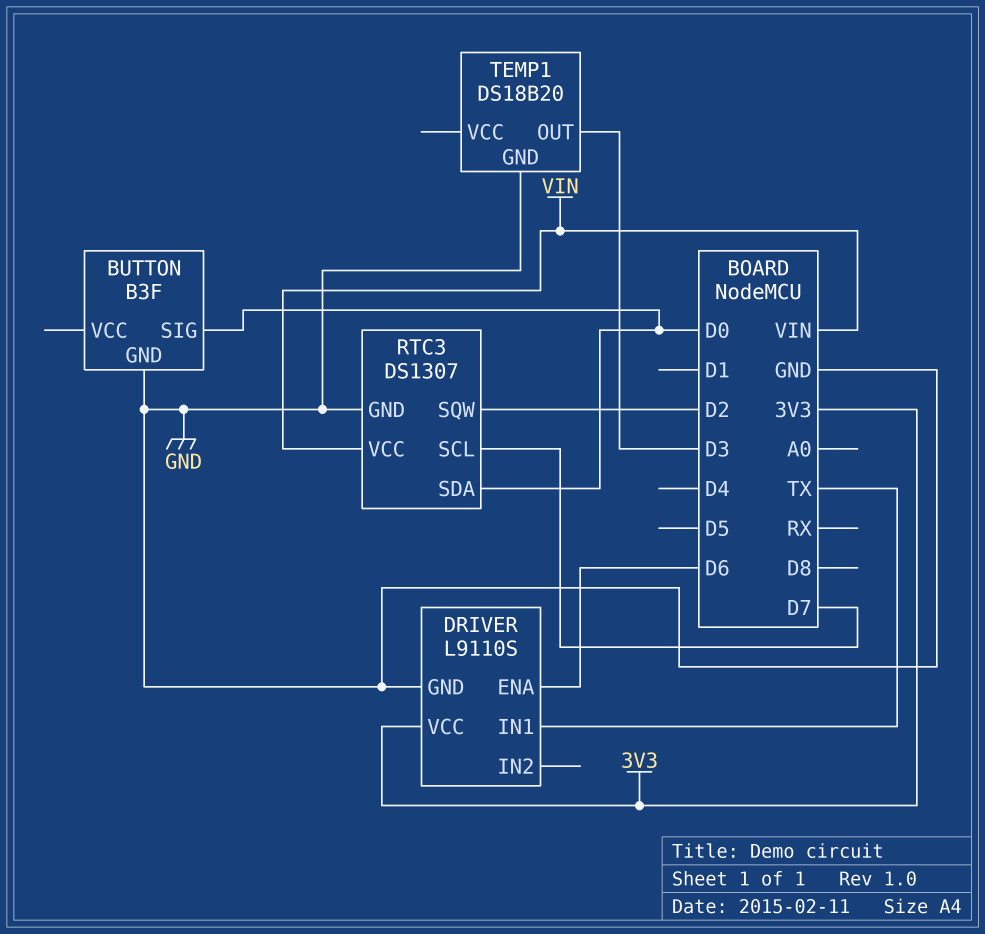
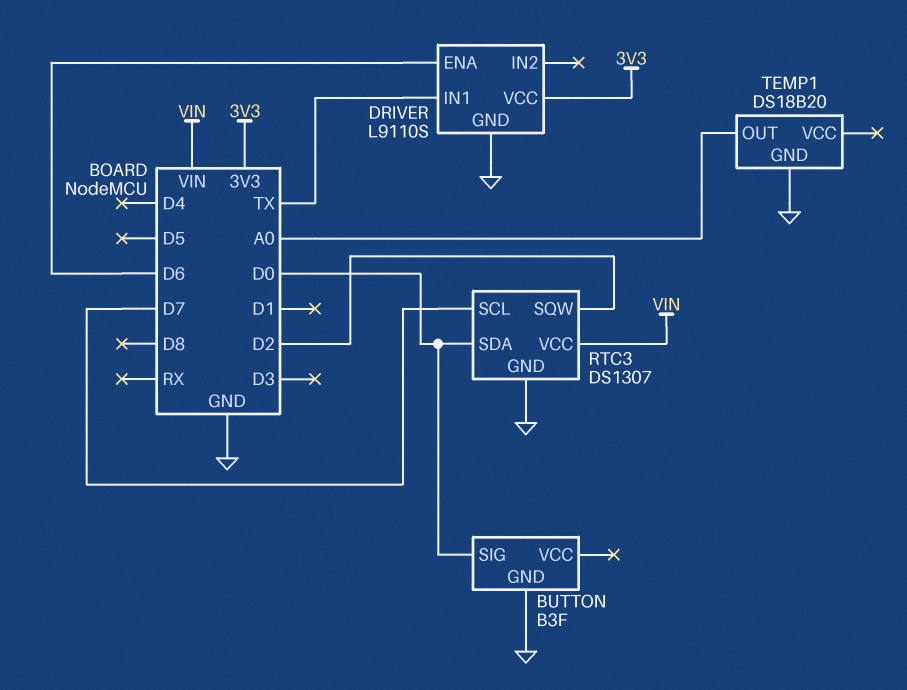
TEMP1 pin OUT: D3 -> A0

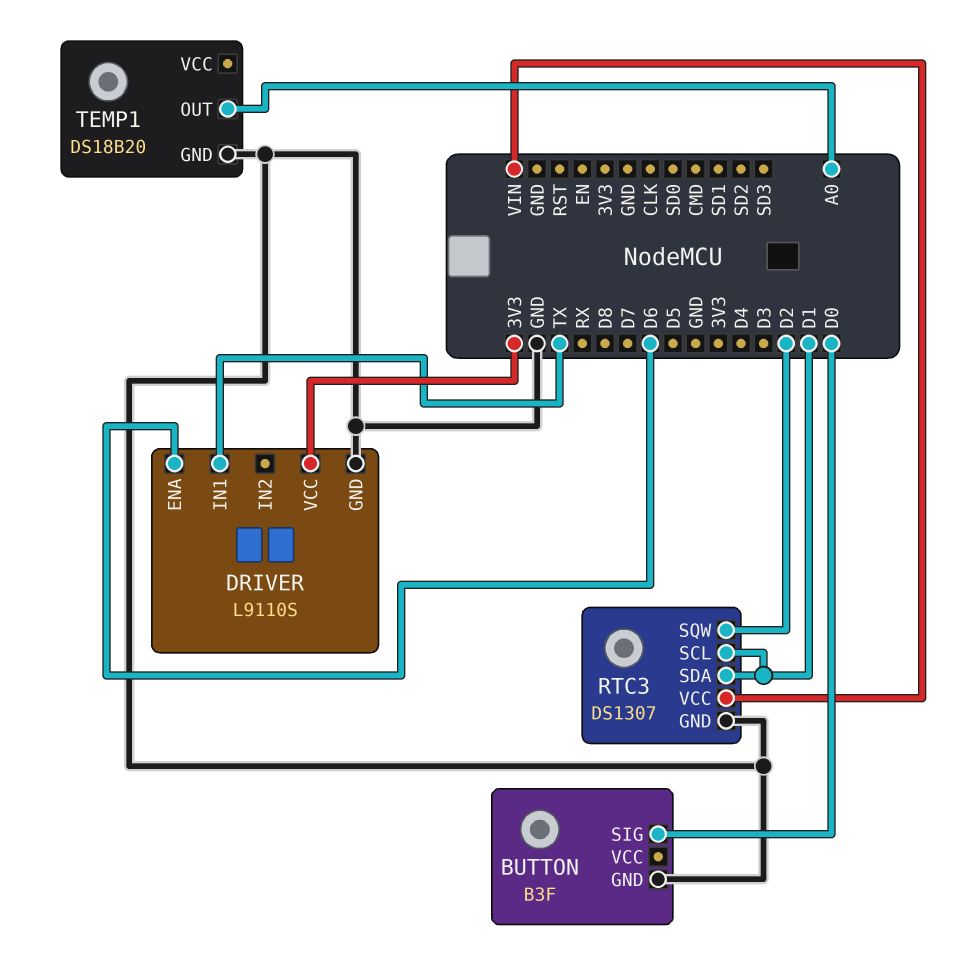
RTC3 pin SCL: D7 -> D1
RTC3 pin SDA: D0 -> D1

